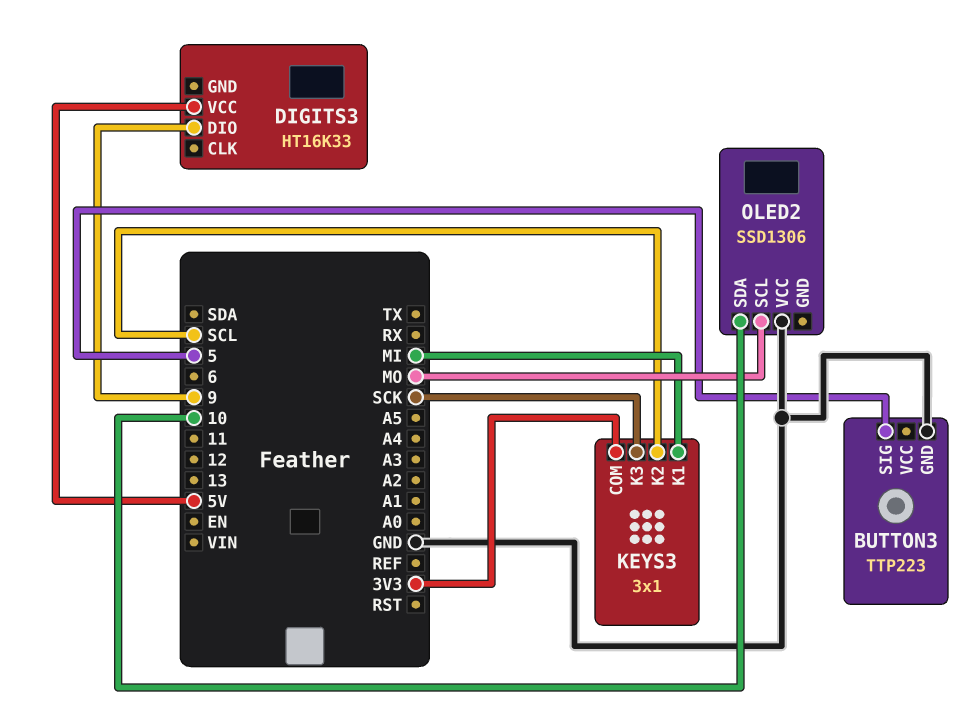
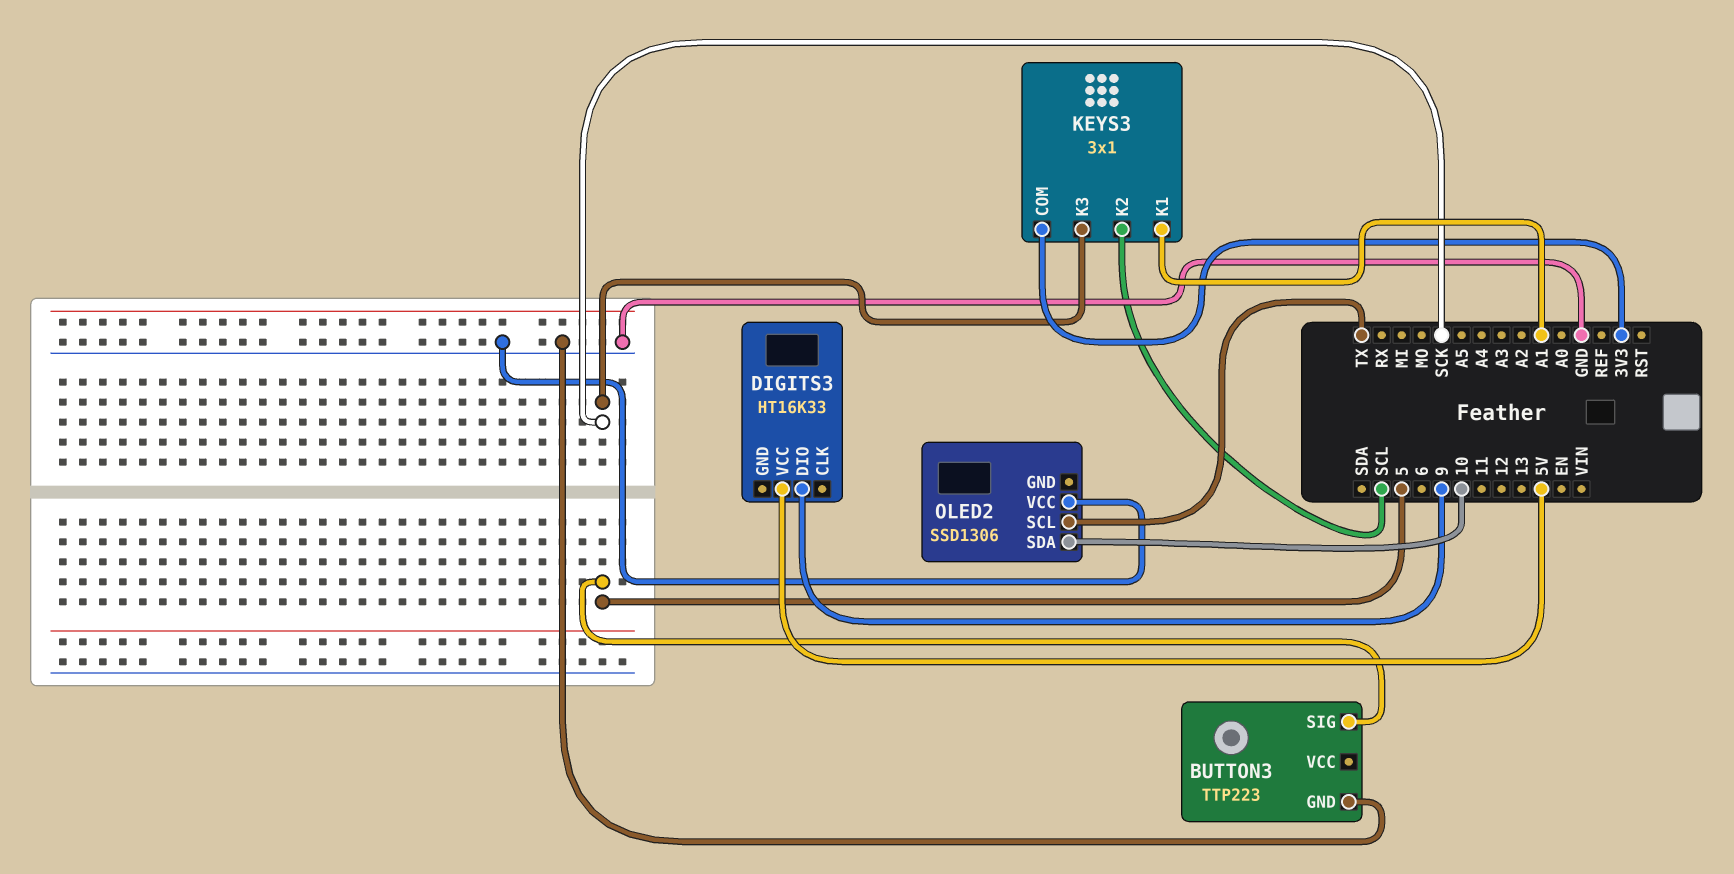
KEYS3 pin K1: MI -> A1
OLED2 pin SCL: MO -> TX

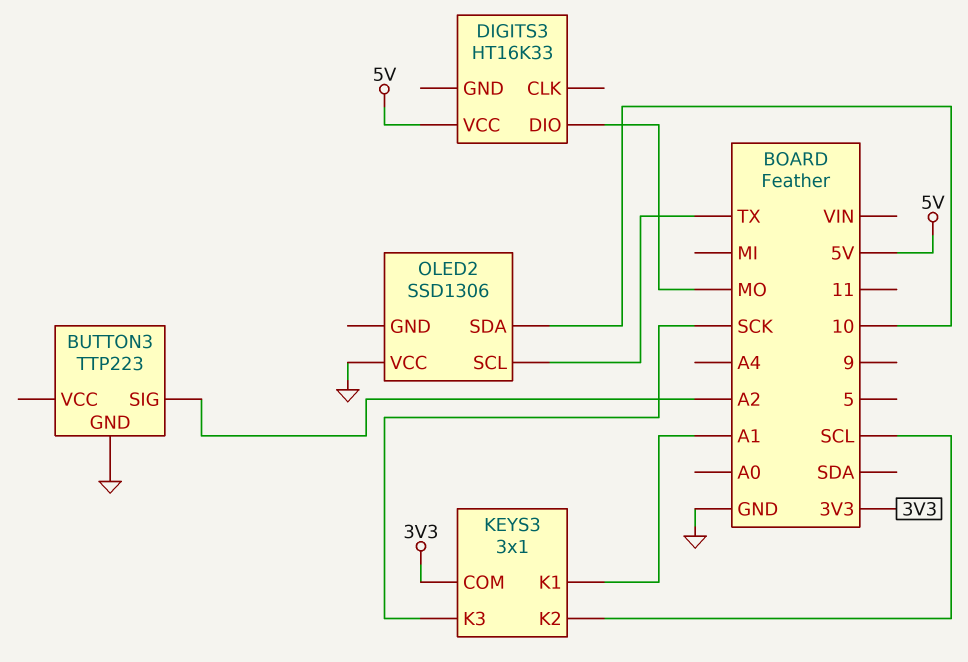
BUTTON3 pin SIG: 5 -> A2
DIGITS3 pin DIO: 9 -> MO

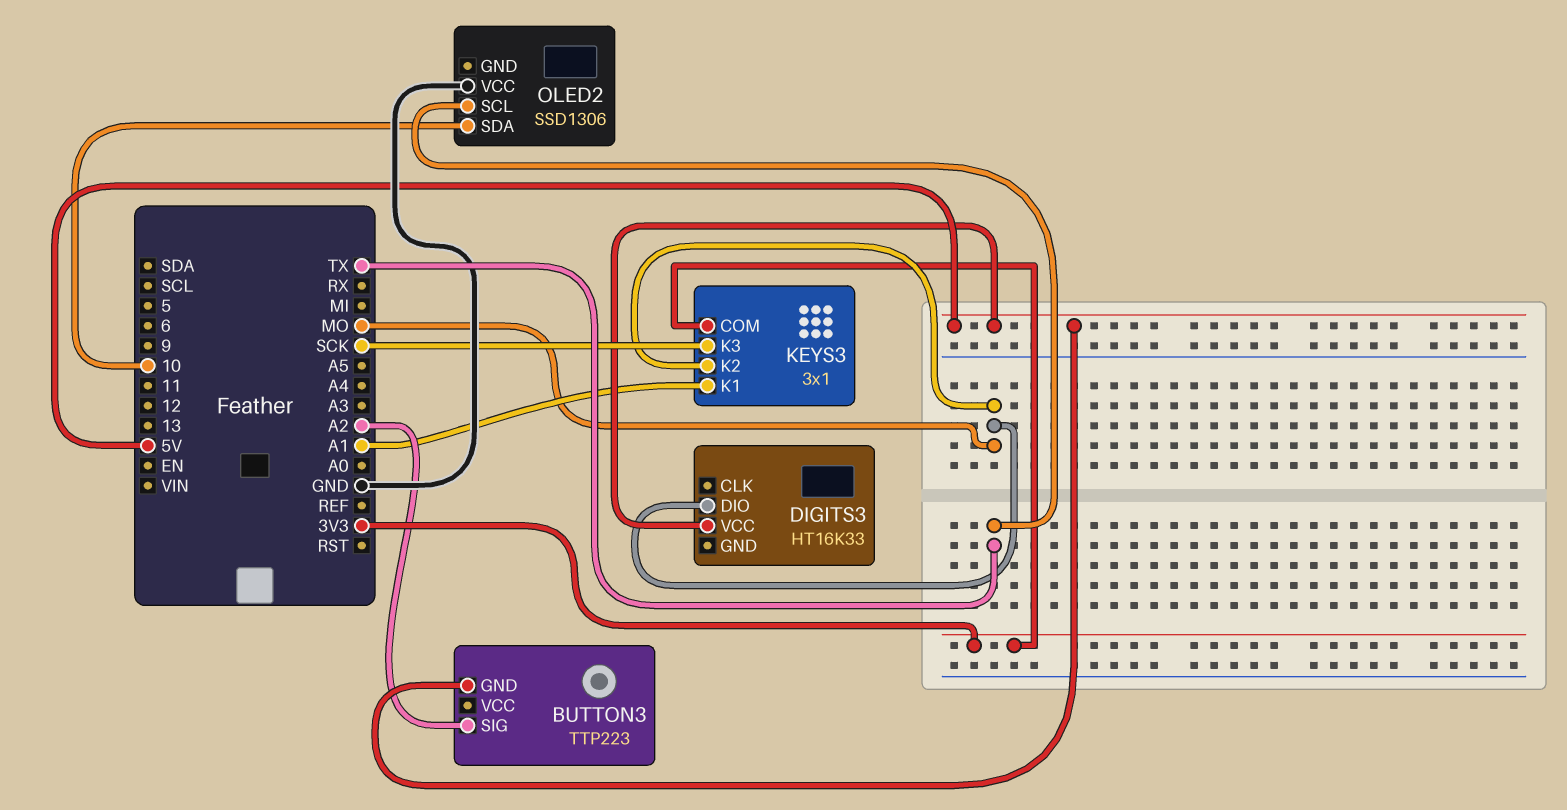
BUTTON3 pin GND: GND -> 5V
KEYS3 pin K2: SCL -> MO

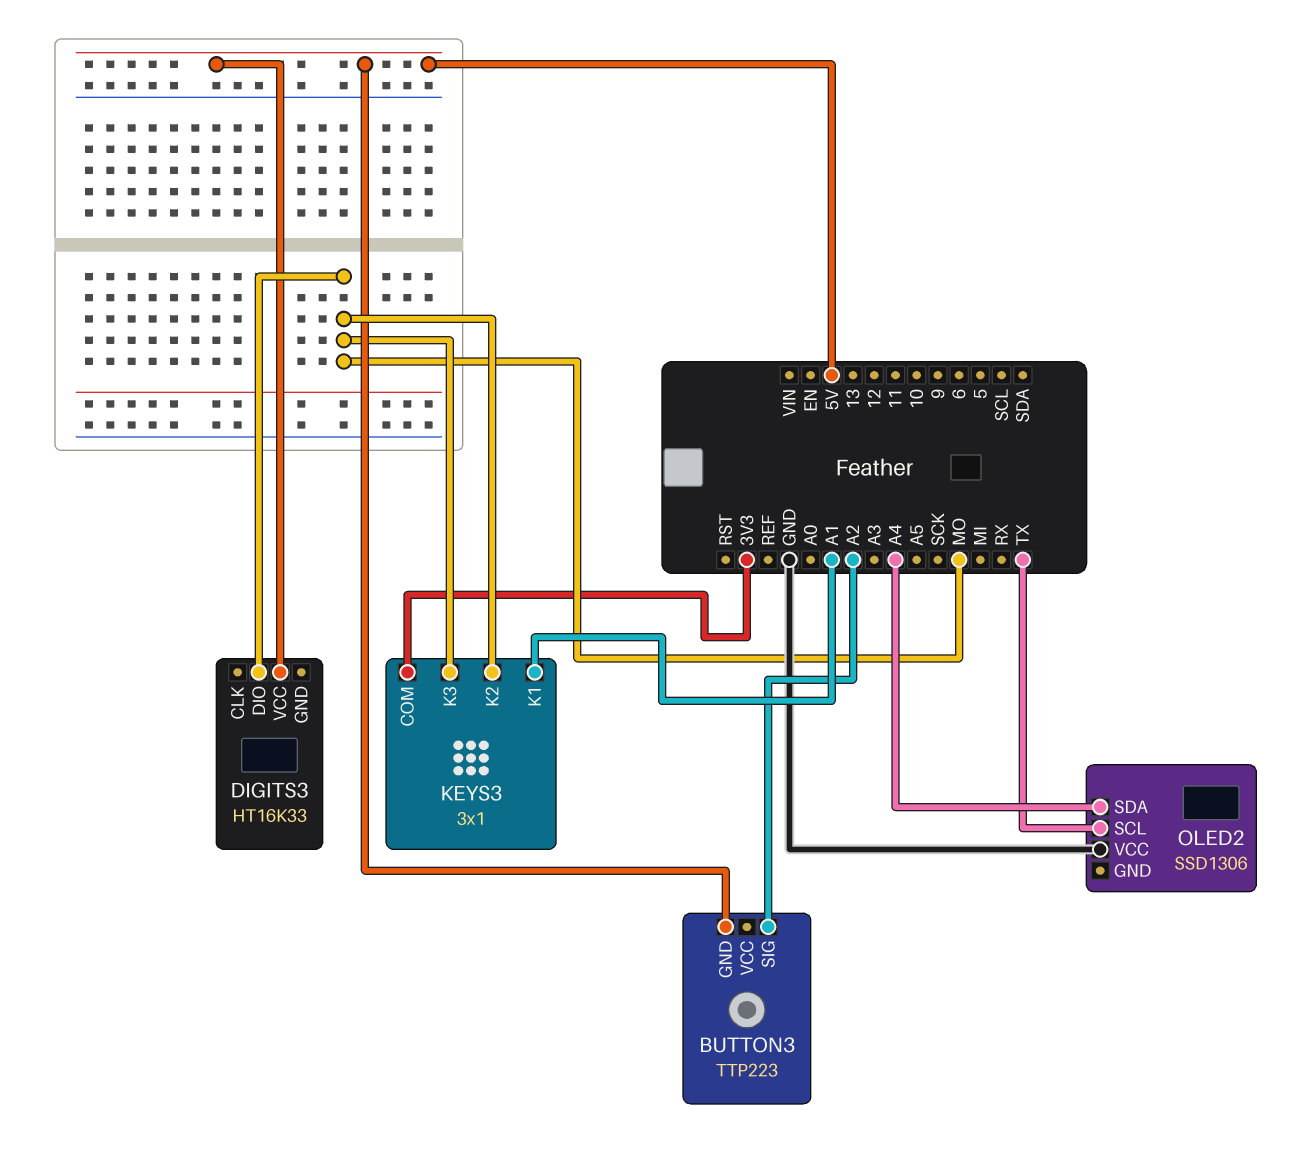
KEYS3 pin K3: SCK -> MO
OLED2 pin SDA: 10 -> A4

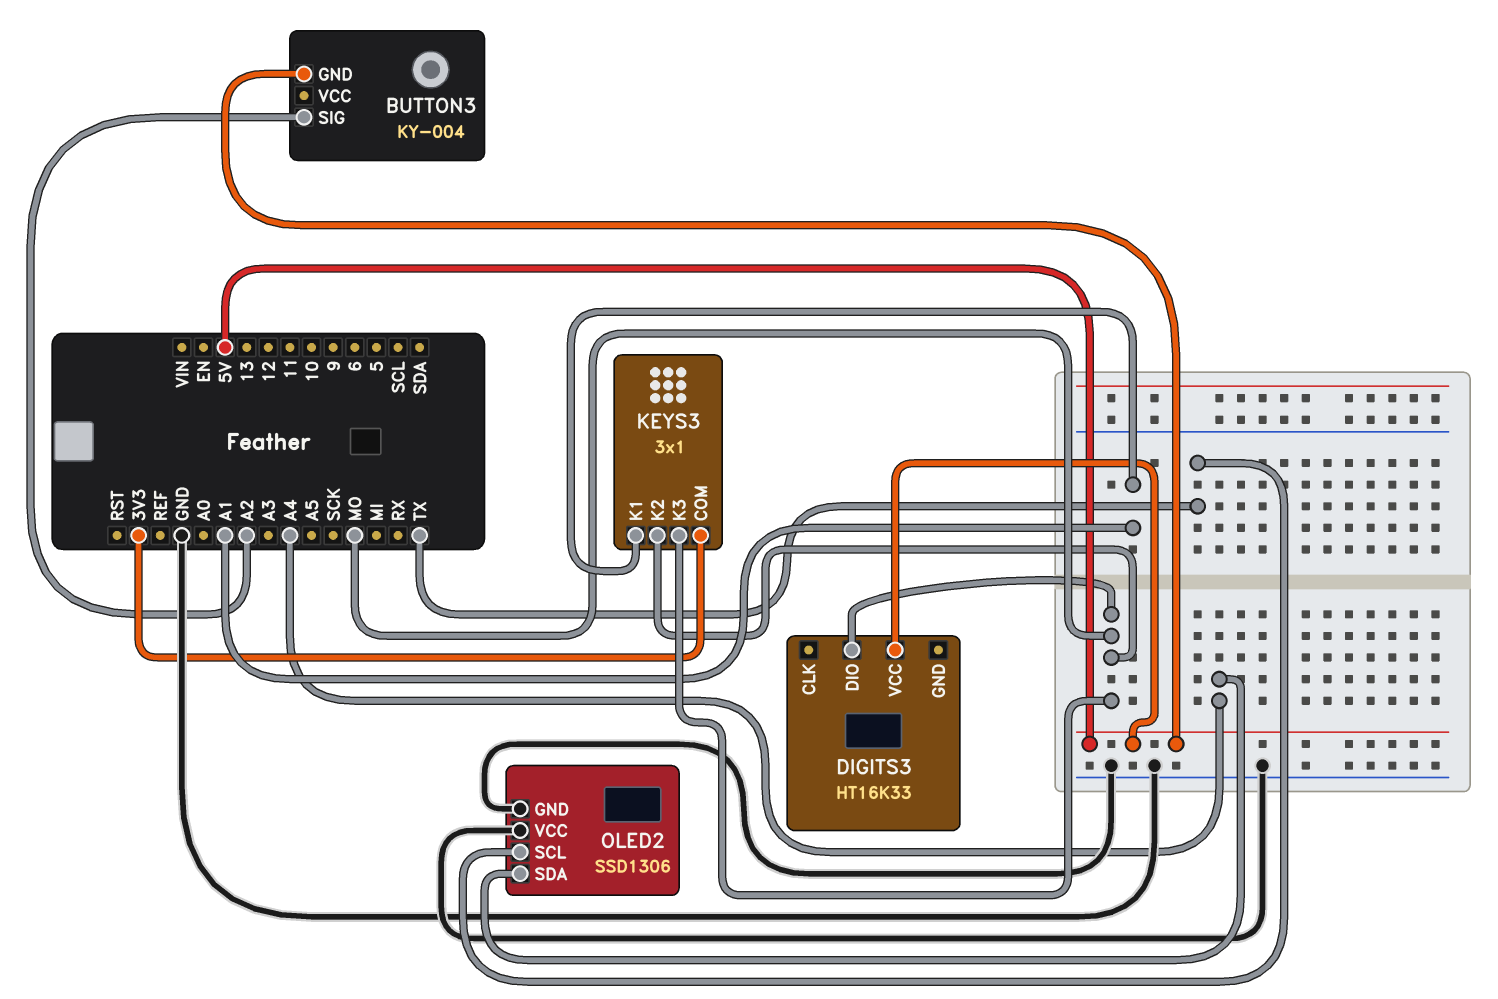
BUTTON3: TTP223 -> KY-004
OLED2 pin GND: none -> GND

